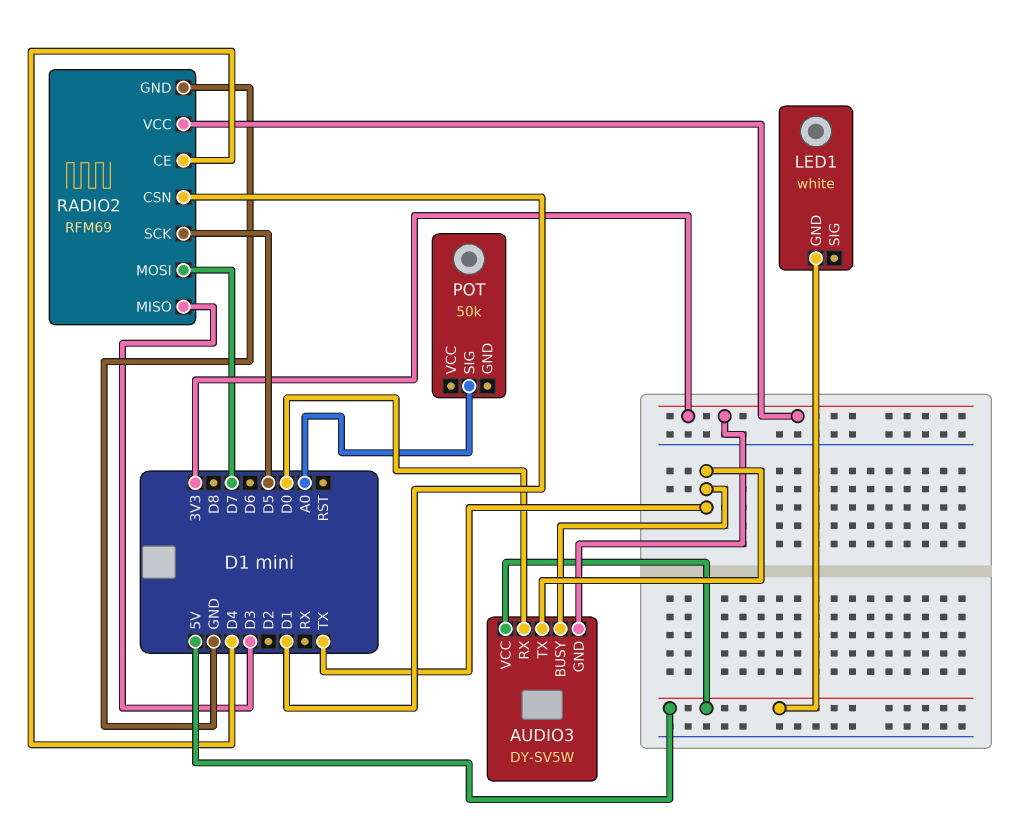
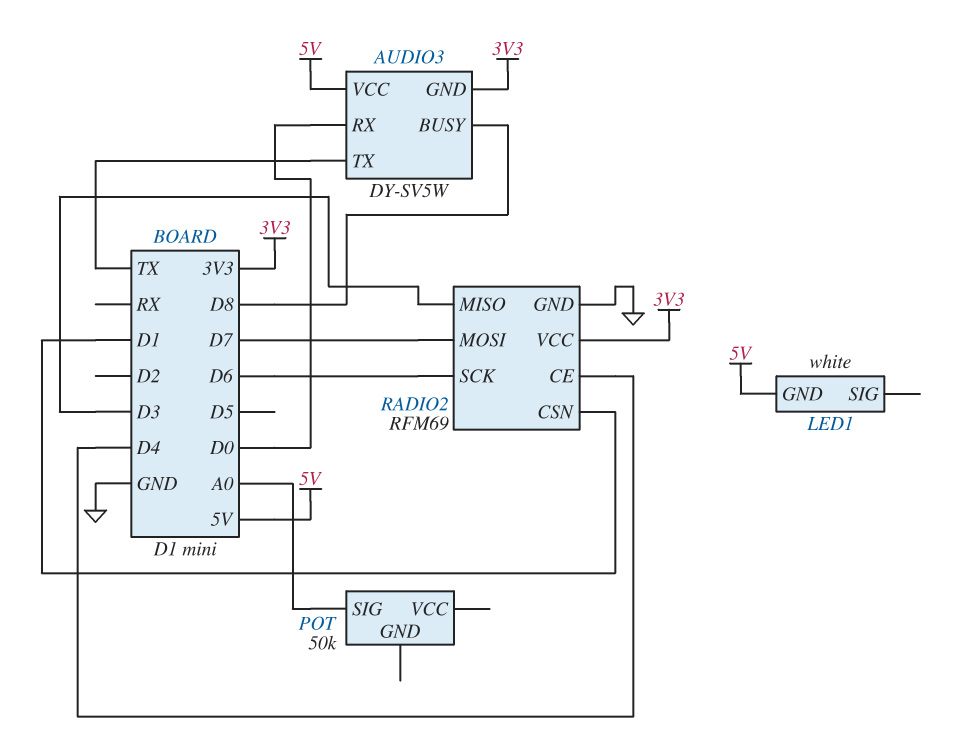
AUDIO3 pin BUSY: TX -> D8
RADIO2 pin SCK: D5 -> D6

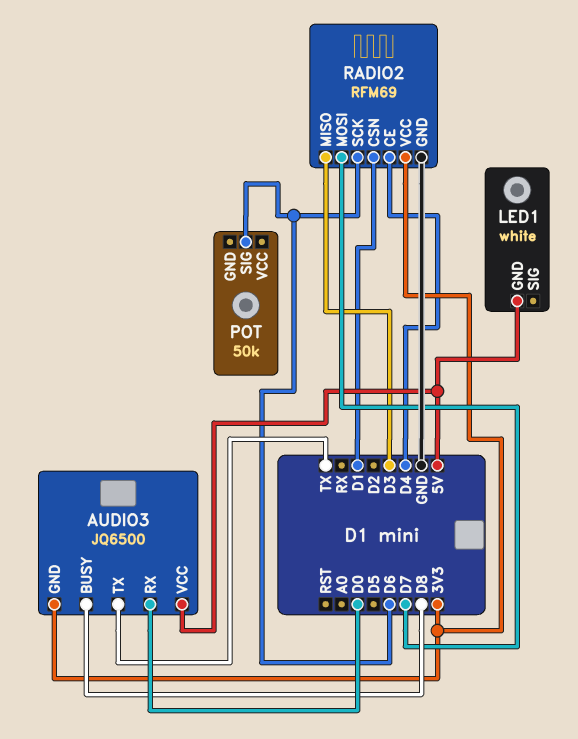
AUDIO3: DY-SV5W -> JQ6500
POT pin SIG: A0 -> D6

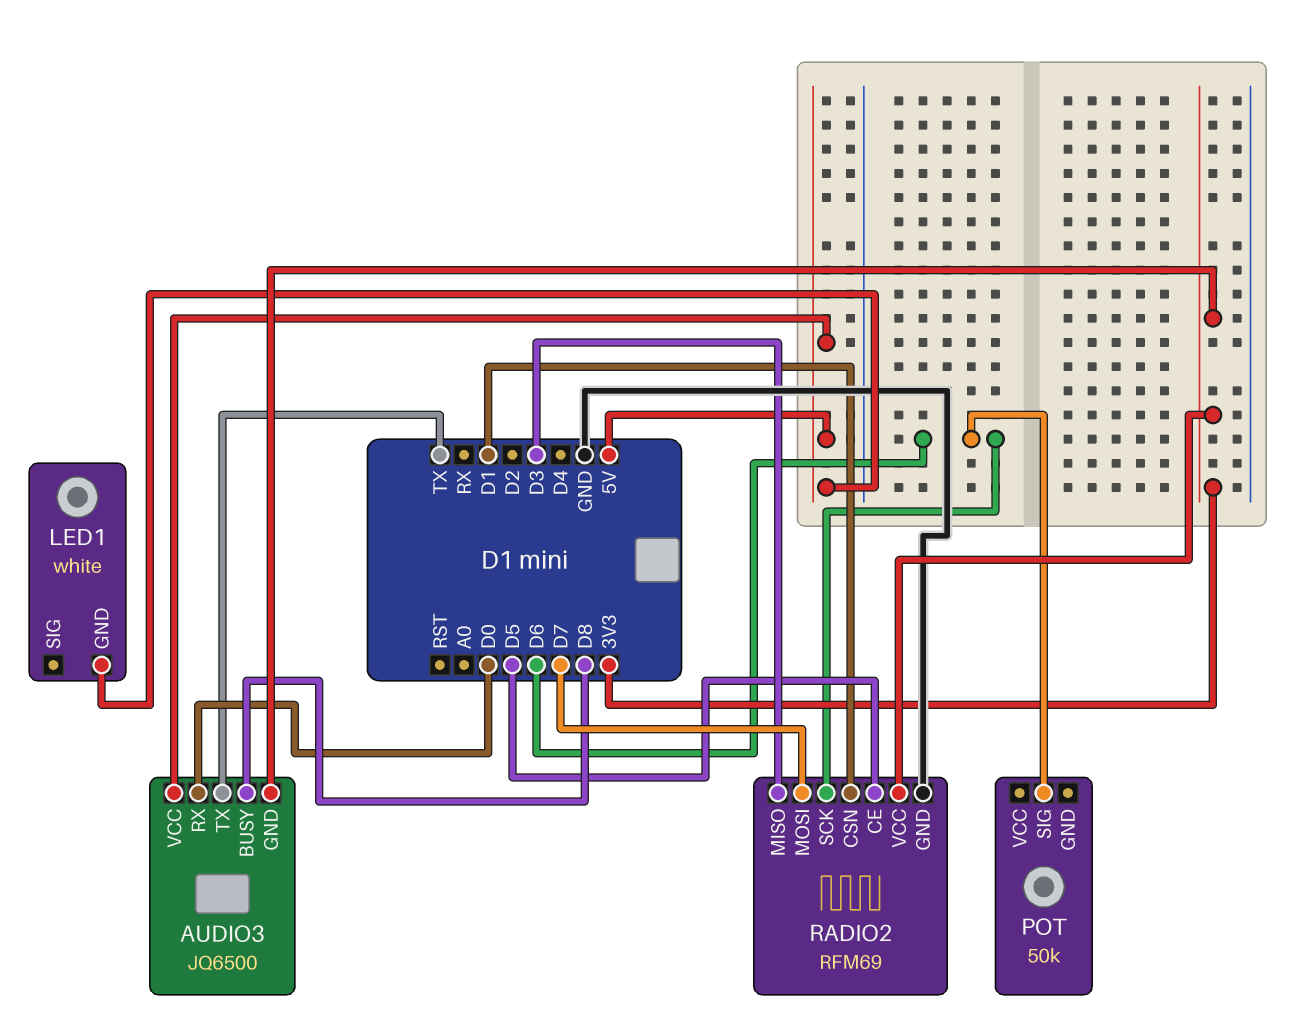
RADIO2 pin CE: D4 -> D5

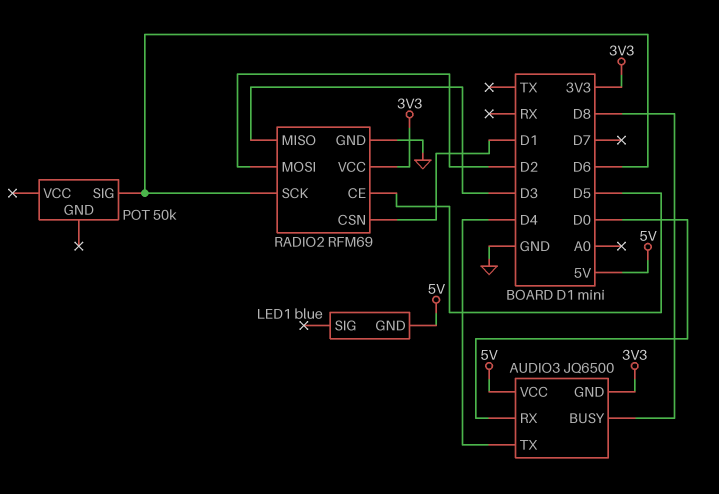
AUDIO3 pin TX: TX -> D4
LED1: white -> blue
RADIO2 pin MOSI: D7 -> D2

